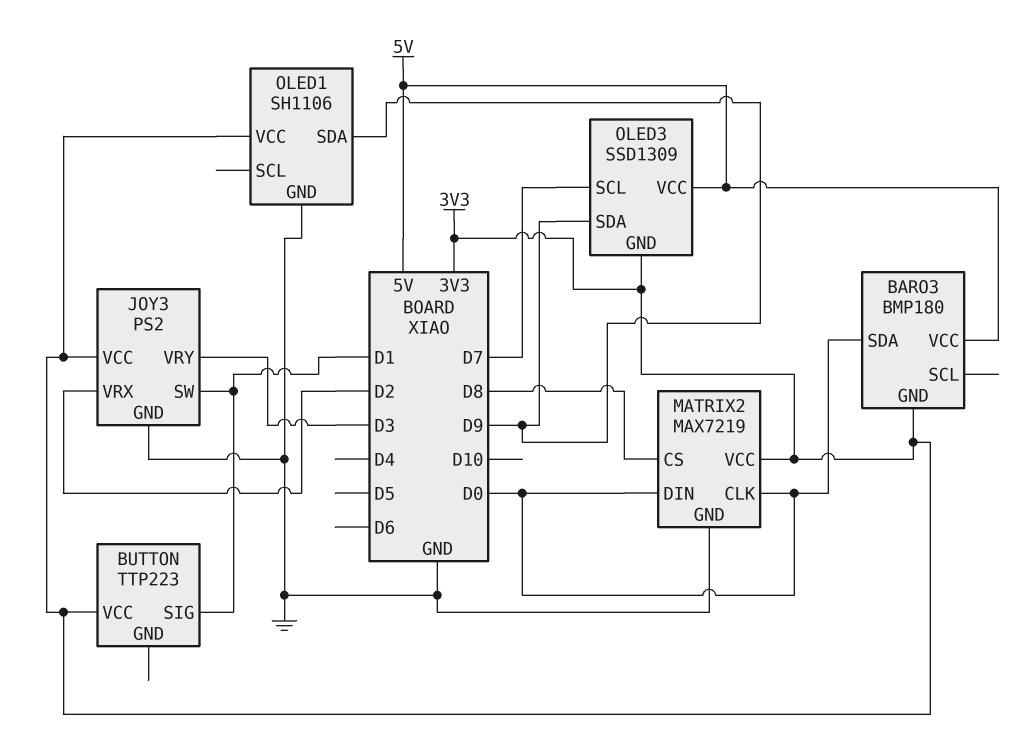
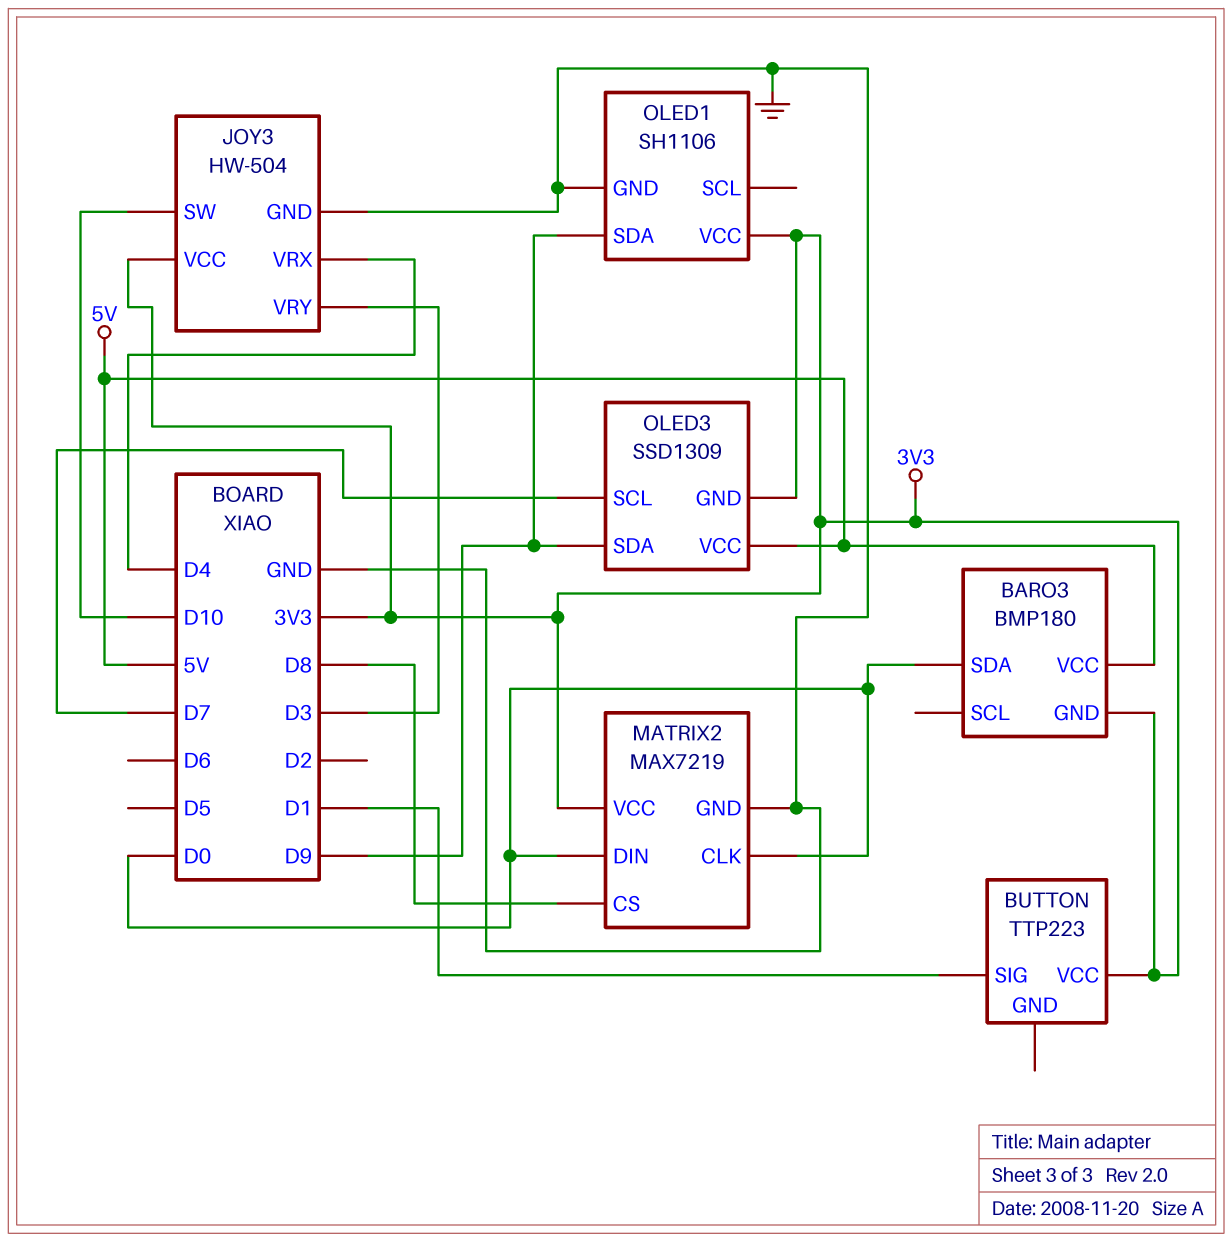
JOY3: PS2 -> HW-504
JOY3 pin SW: D1 -> D10
JOY3 pin VRX: D2 -> D4

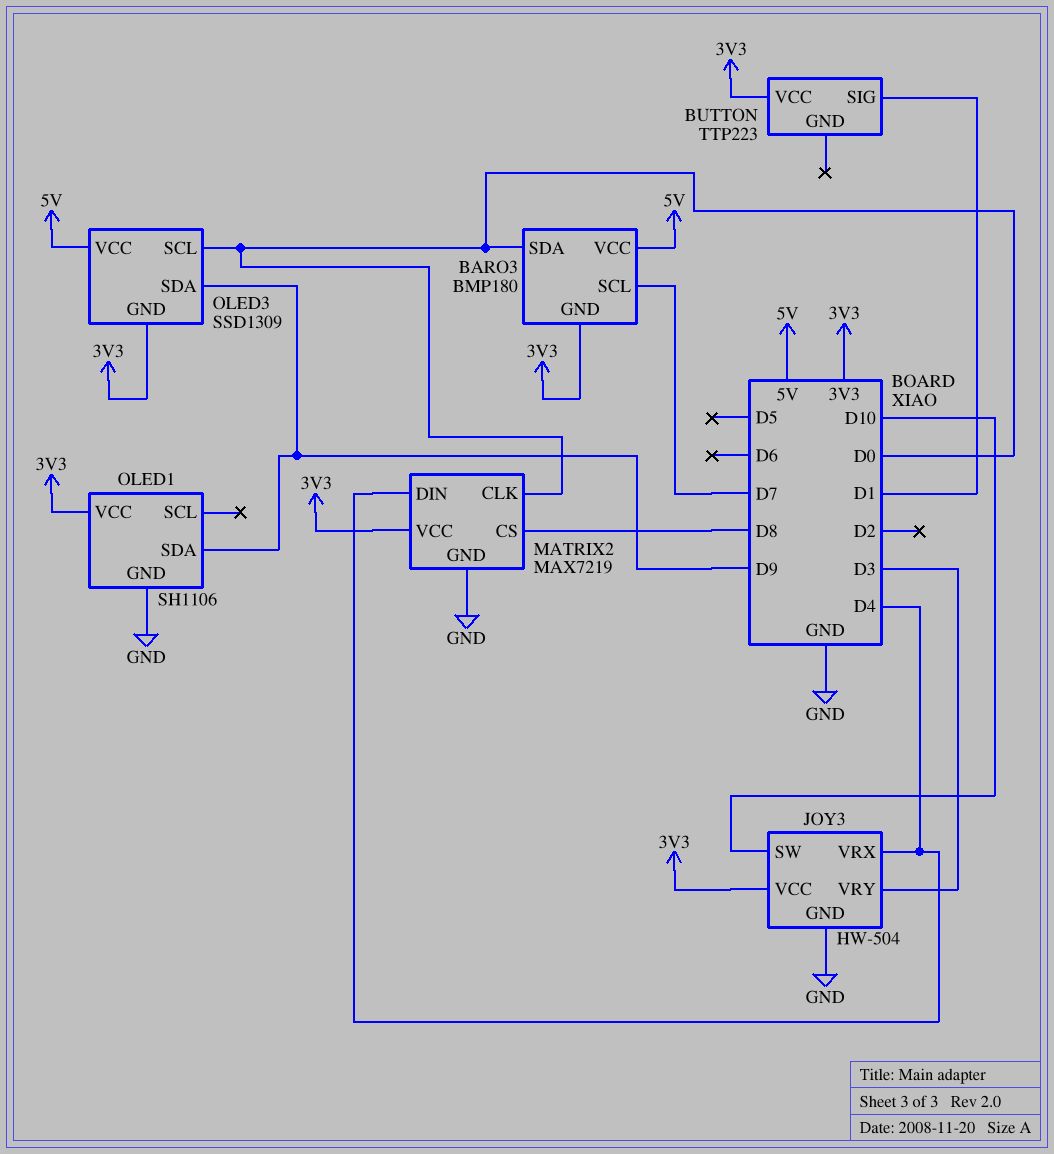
BARO3 pin SCL: none -> D7
MATRIX2 pin DIN: D0 -> D4
OLED3 pin SCL: D7 -> D0

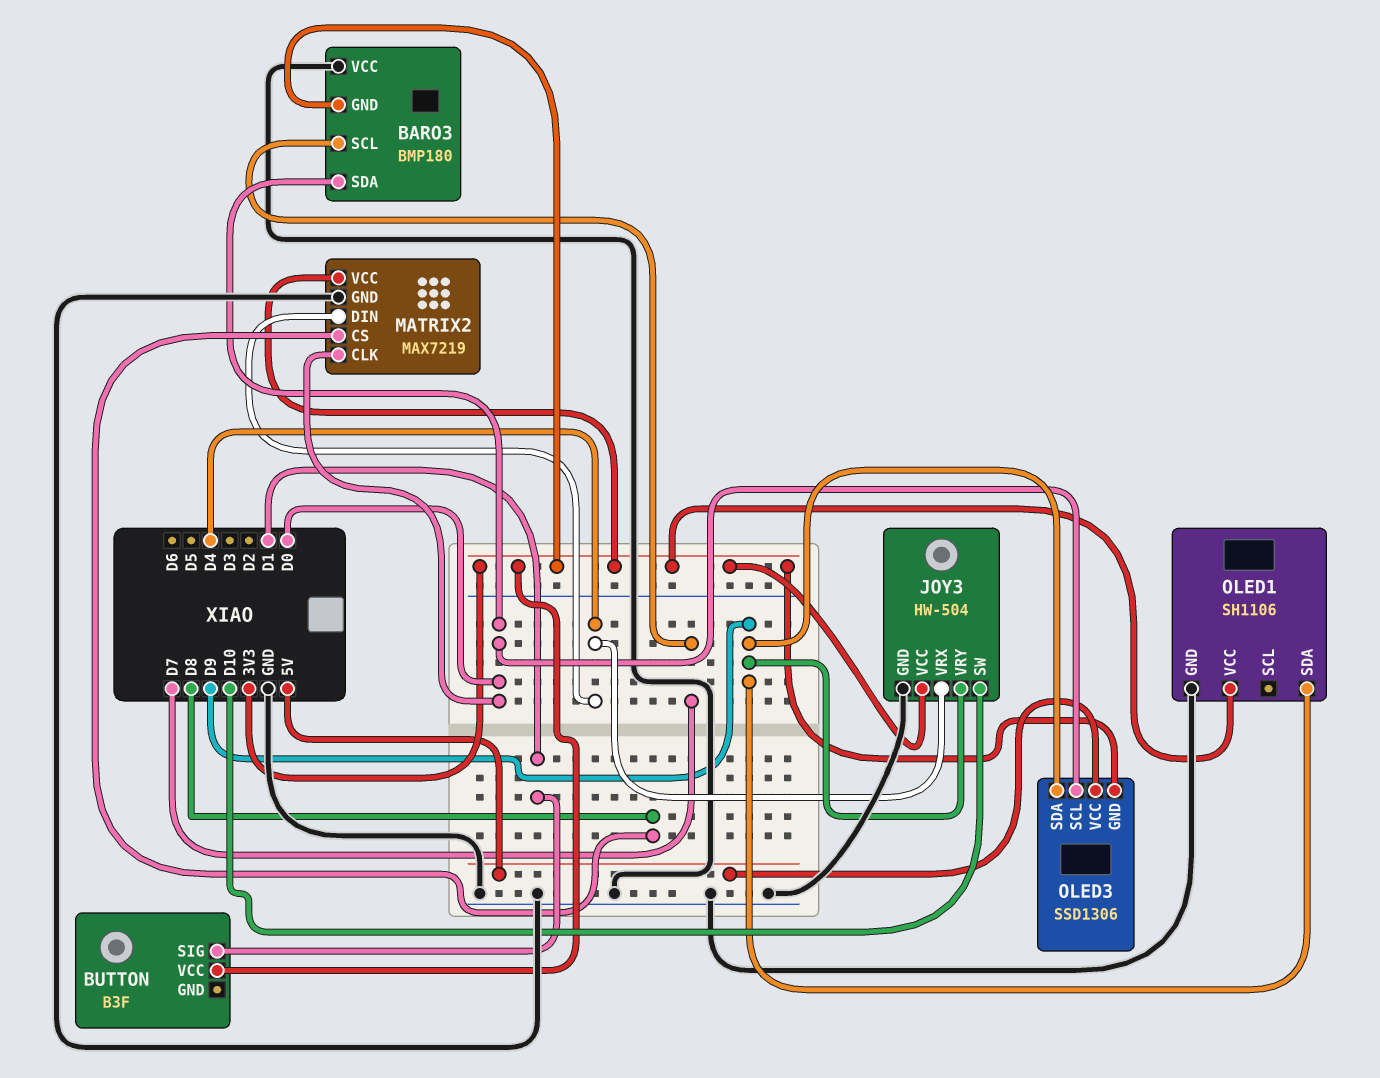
BARO3 pin VCC: 5V -> GND
BUTTON: TTP223 -> B3F
JOY3 pin VRY: D3 -> D9
OLED3: SSD1309 -> SSD1306

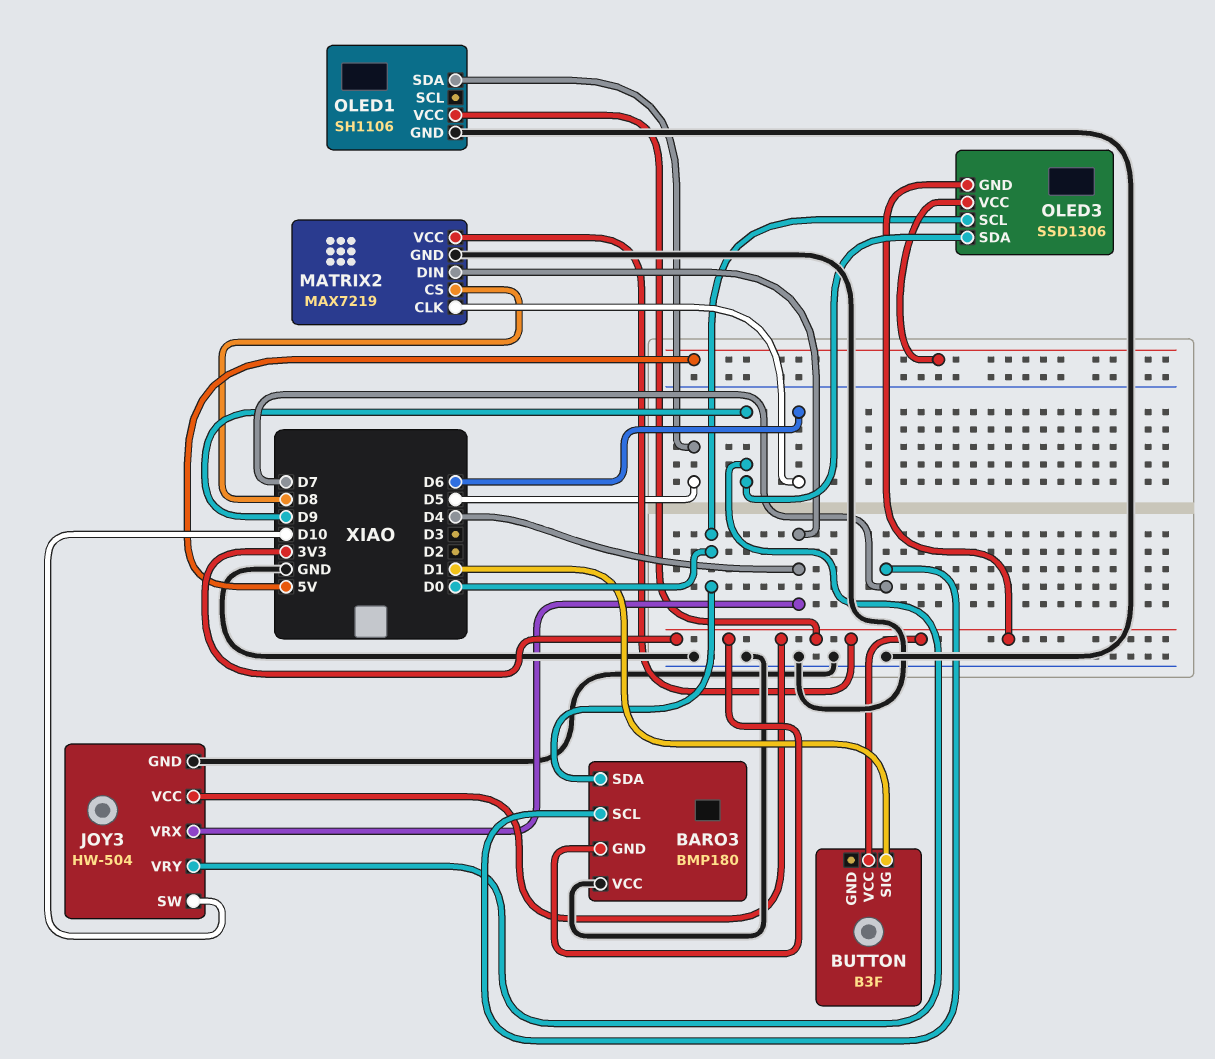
MATRIX2 pin CLK: D0 -> D6
OLED1 pin SDA: D9 -> D5

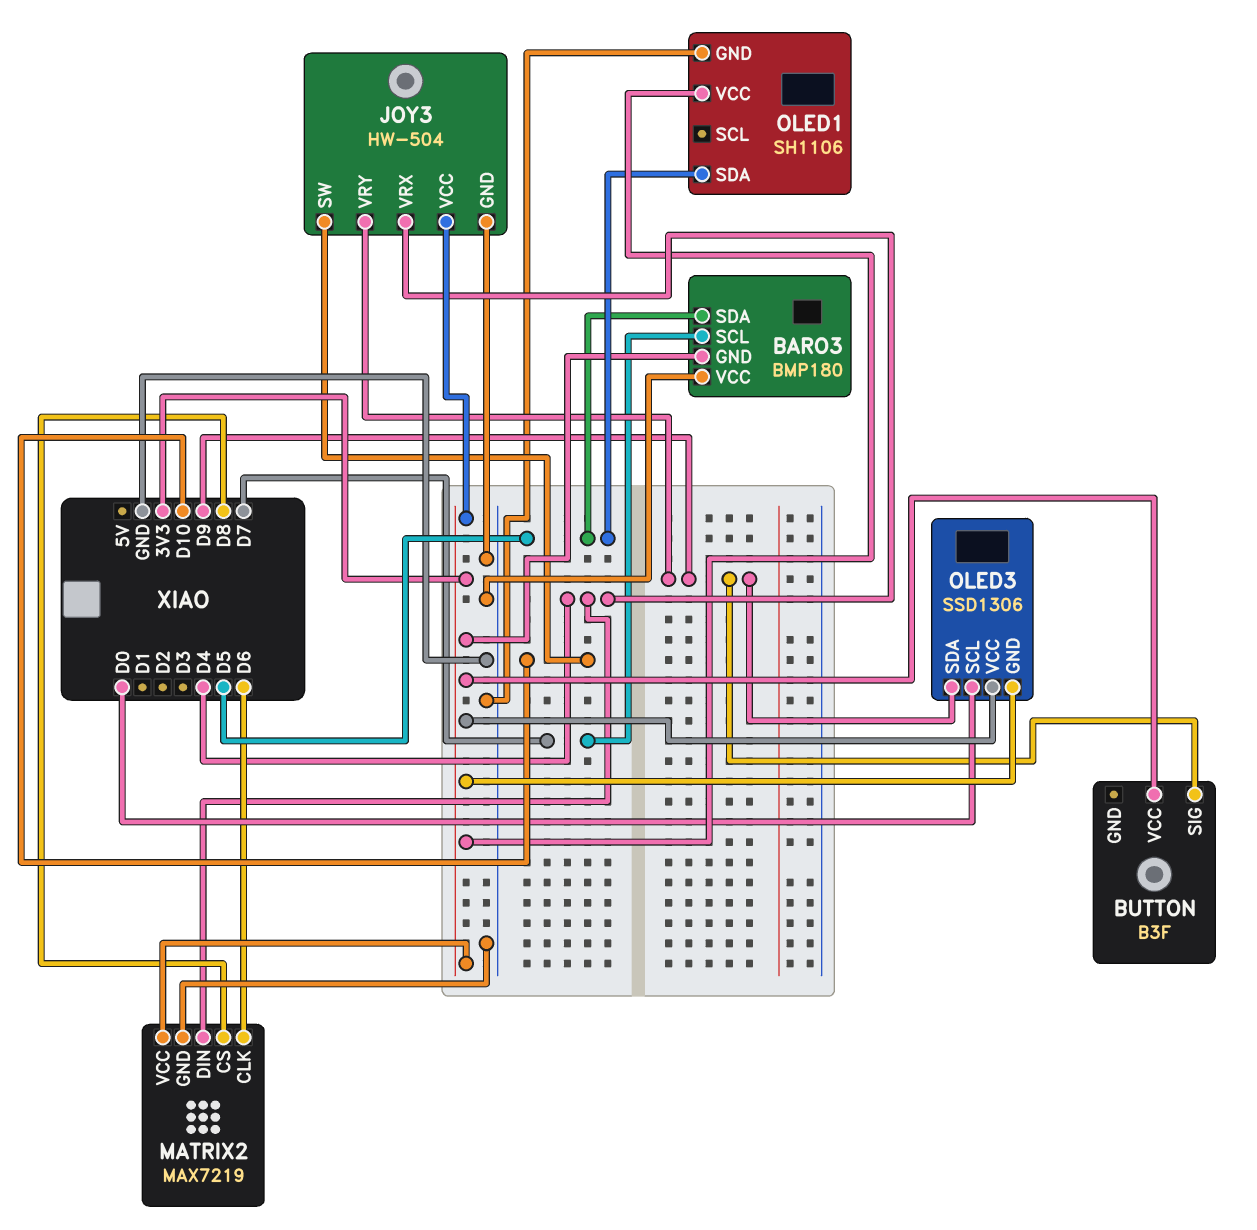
BARO3 pin SDA: D0 -> D5
BUTTON pin SIG: D1 -> D9
OLED3 pin VCC: 5V -> 3V3

